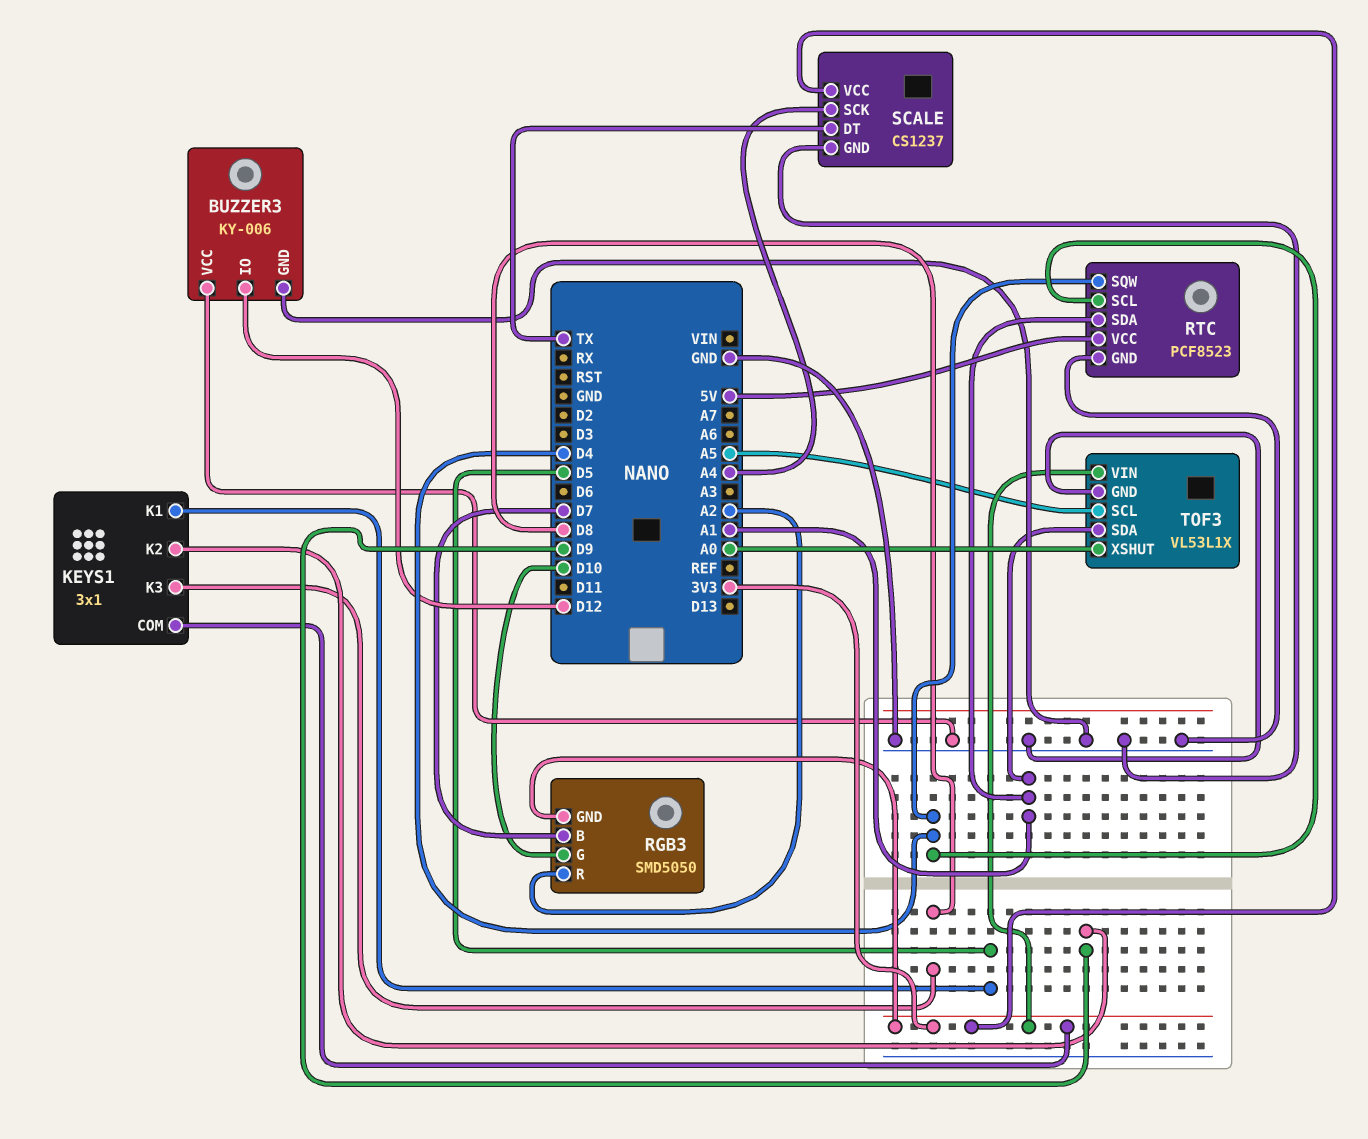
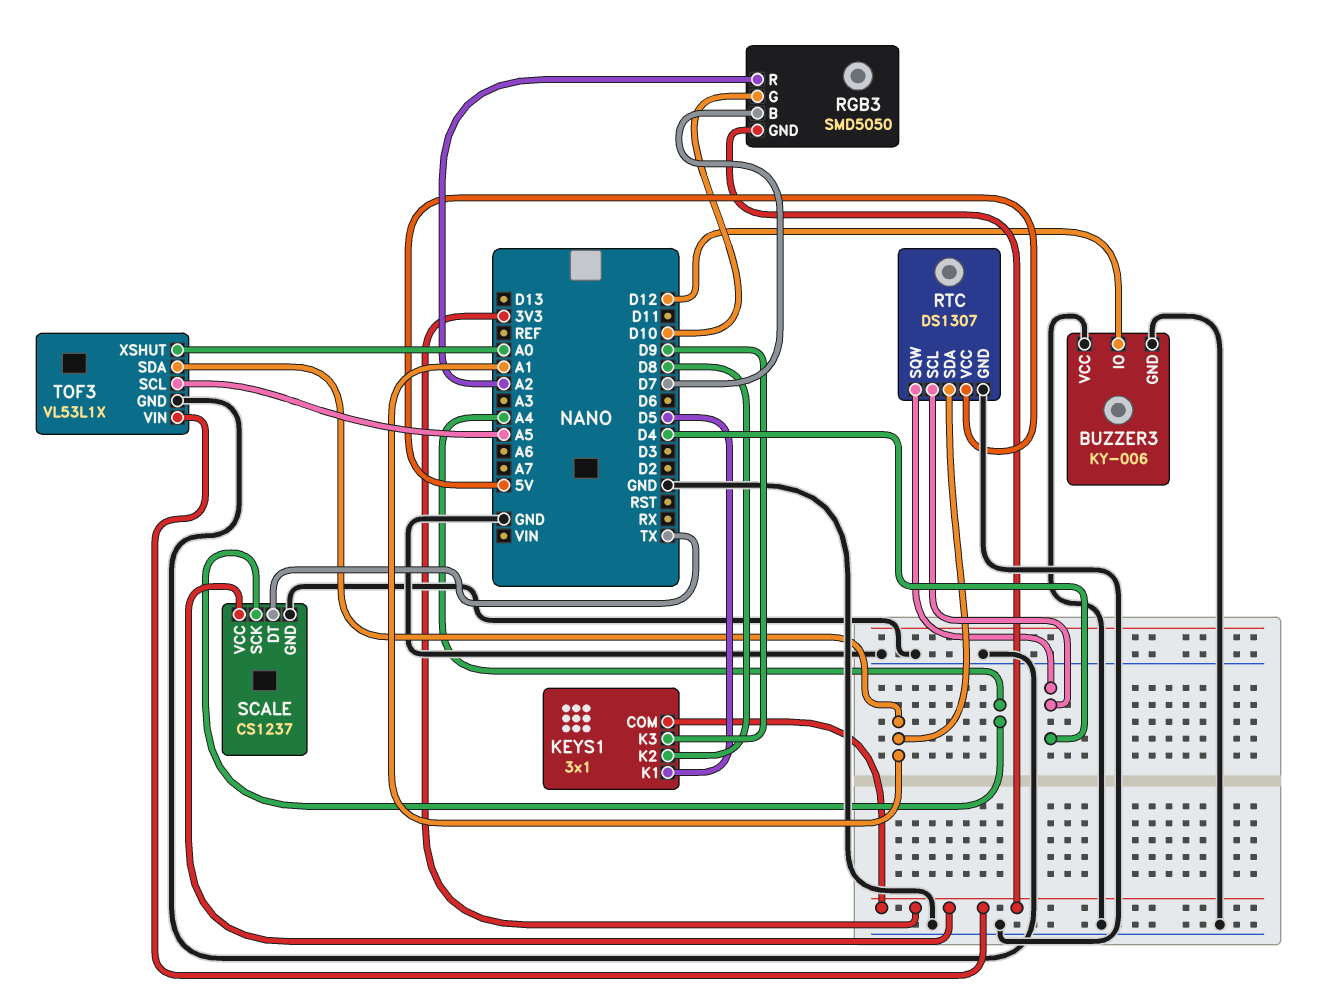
KEYS1 pin K2: D9 -> D8
KEYS1 pin K3: D8 -> D9
RTC: PCF8523 -> DS1307

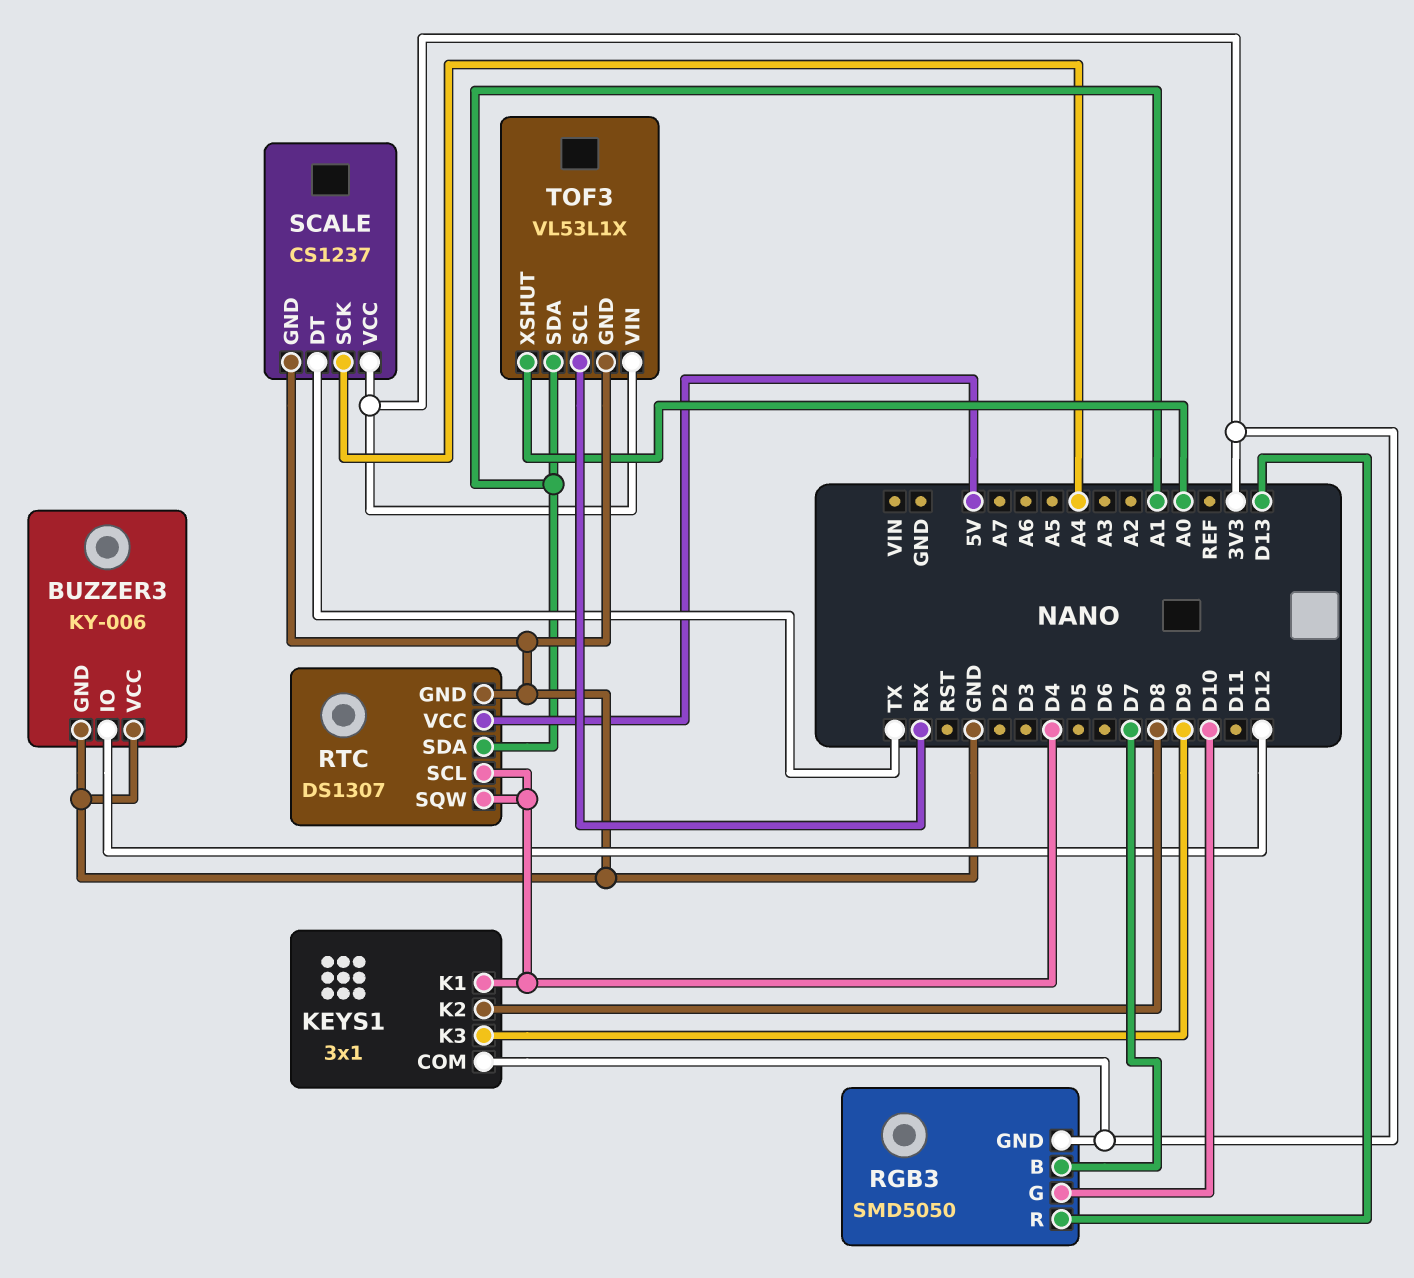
KEYS1 pin K1: D5 -> D4
RGB3 pin R: A2 -> D13
TOF3 pin SCL: A5 -> RX

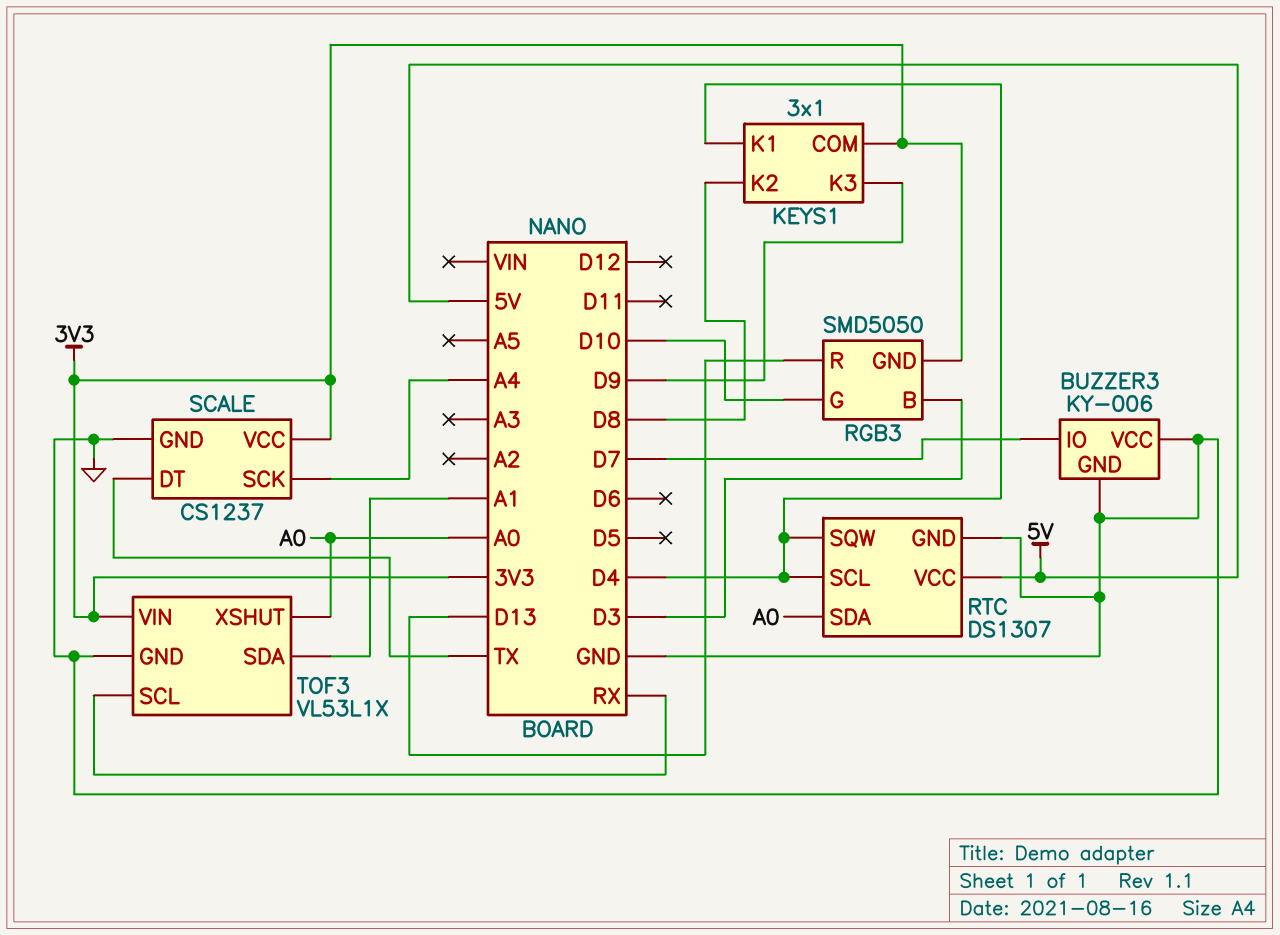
BUZZER3 pin IO: D12 -> D7
RGB3 pin B: D7 -> D3
RTC pin SDA: A1 -> A0

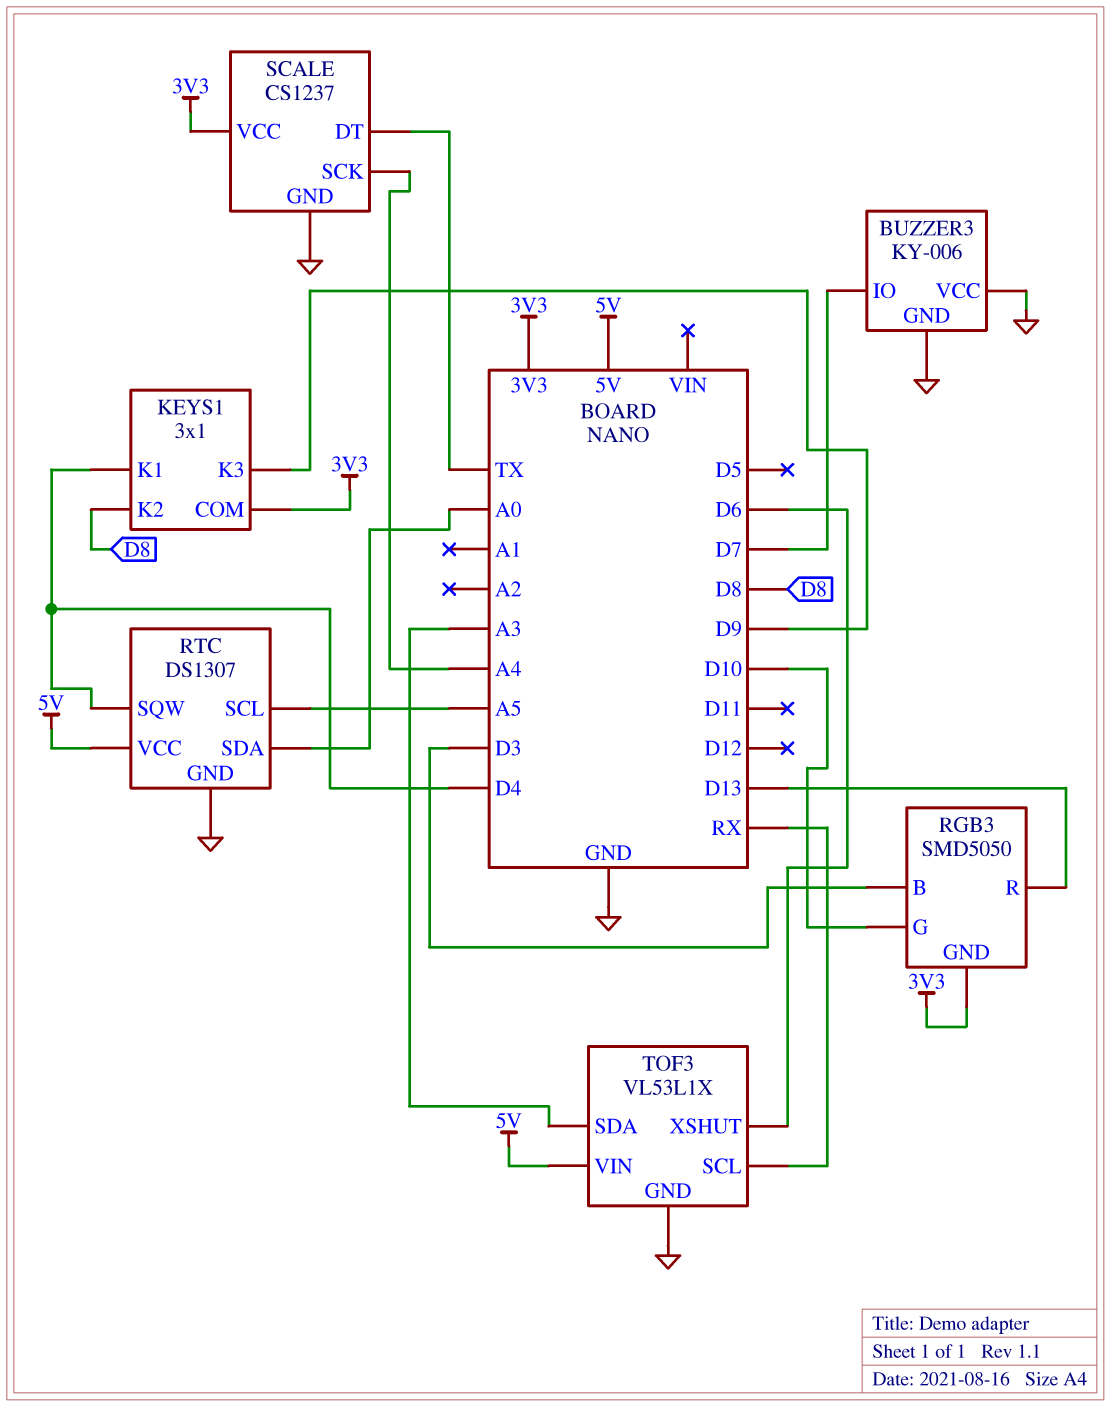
RTC pin SCL: D4 -> A5
TOF3 pin SDA: A1 -> A3
TOF3 pin VIN: 3V3 -> 5V
TOF3 pin XSHUT: A0 -> D6

